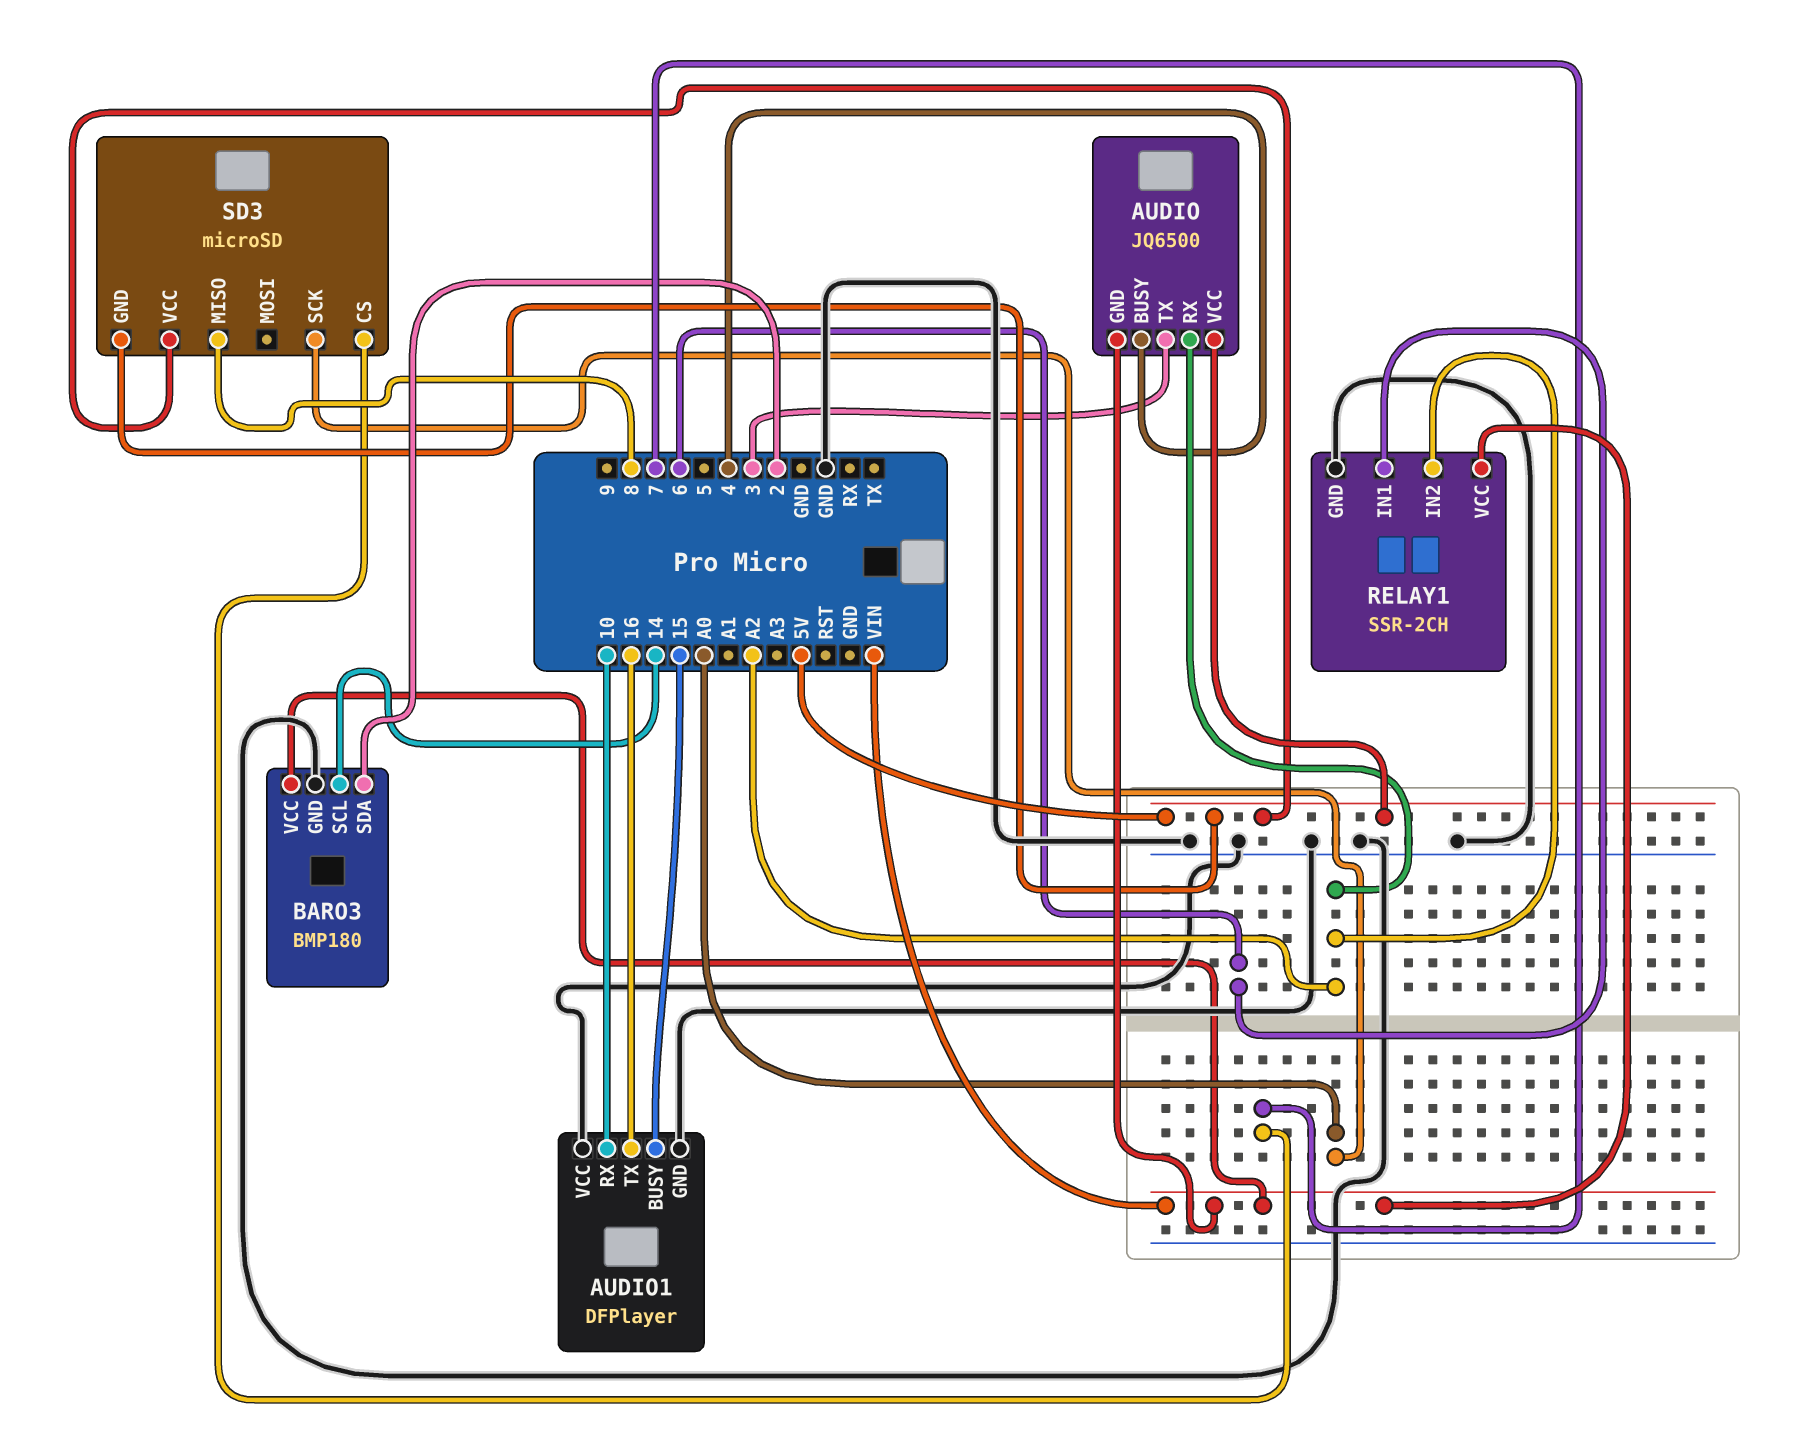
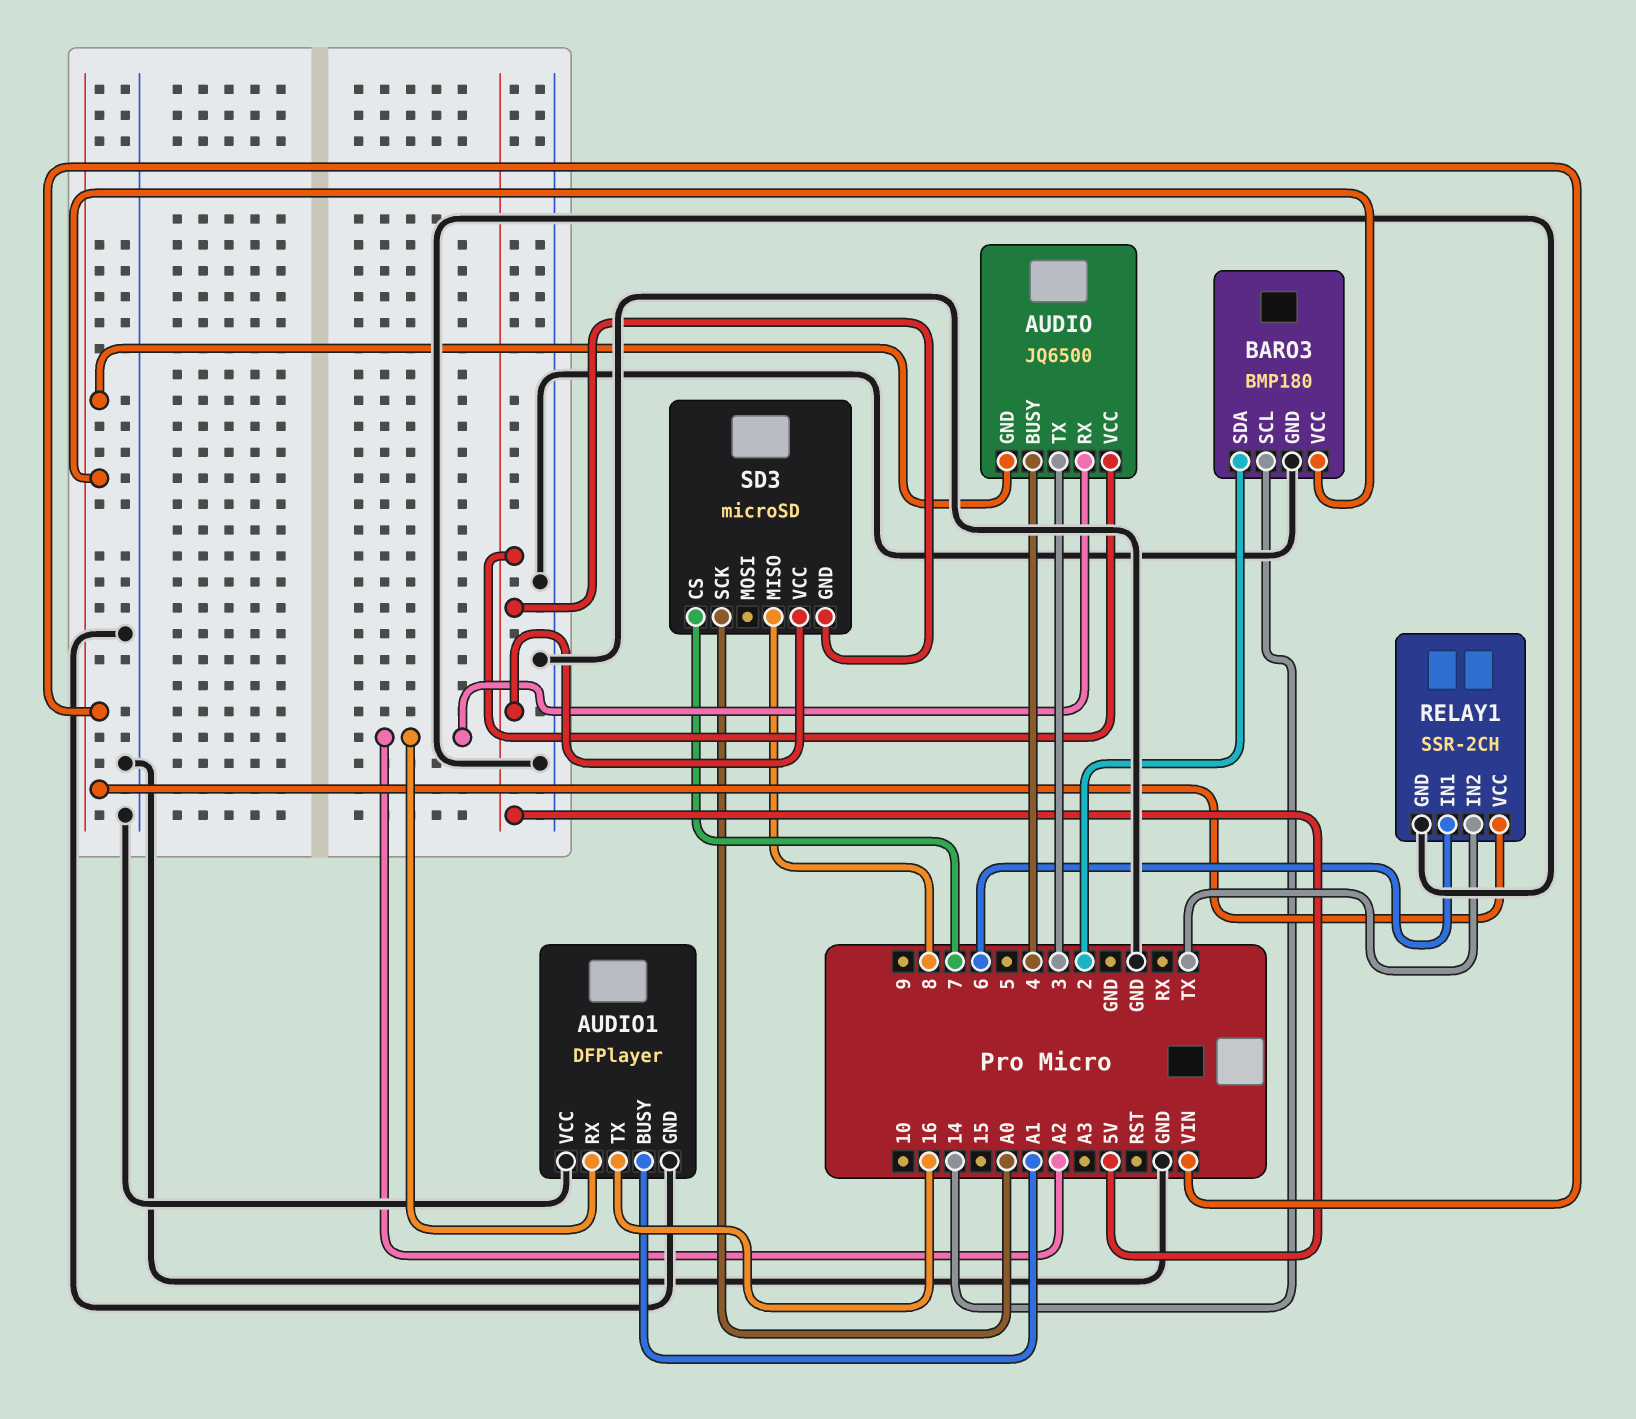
AUDIO1 pin BUSY: 15 -> A1
AUDIO1 pin RX: 10 -> A2
RELAY1 pin IN2: A2 -> TX

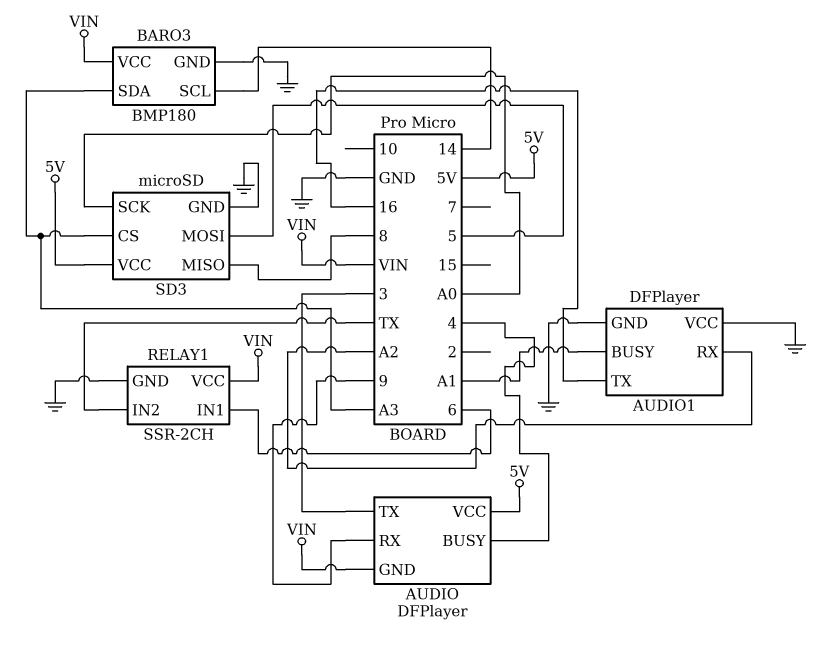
AUDIO: JQ6500 -> DFPlayer
AUDIO pin RX: A2 -> 9
BARO3 pin SDA: 2 -> A3
SD3 pin CS: 7 -> A3
SD3 pin GND: 5V -> GND
SD3 pin MOSI: none -> 5

